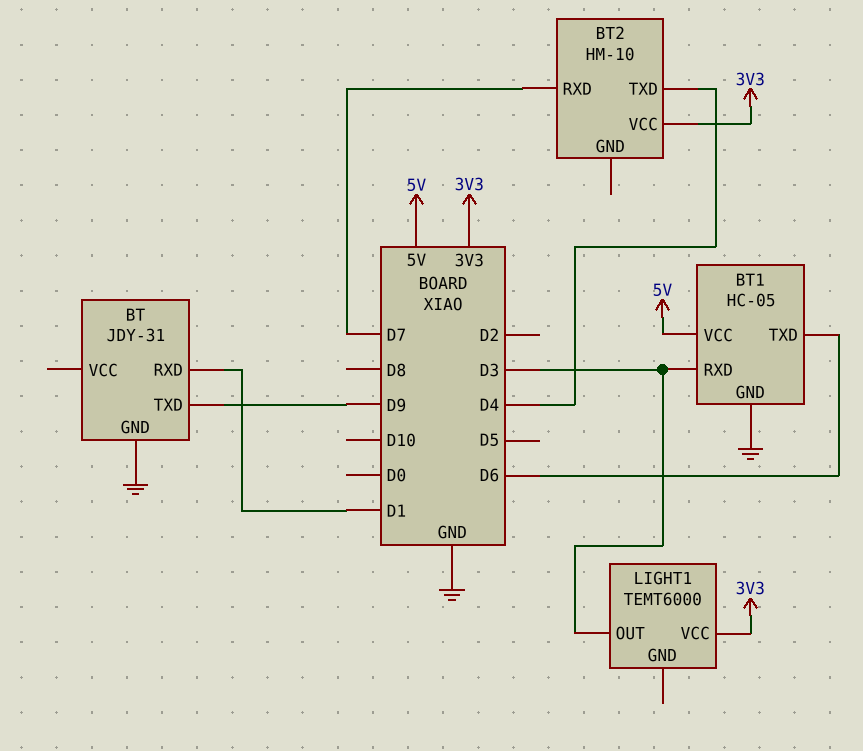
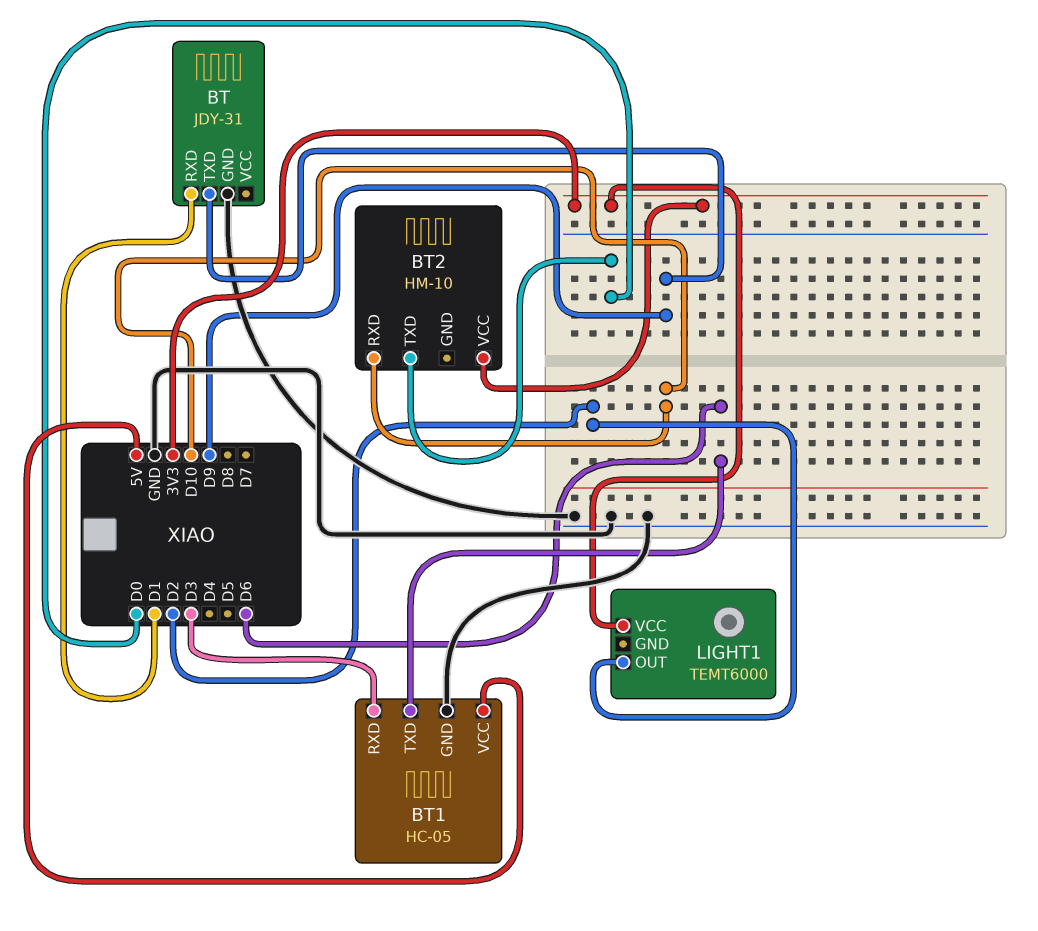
BT2 pin RXD: D7 -> D10
BT2 pin TXD: D4 -> D0
LIGHT1 pin OUT: D3 -> D2

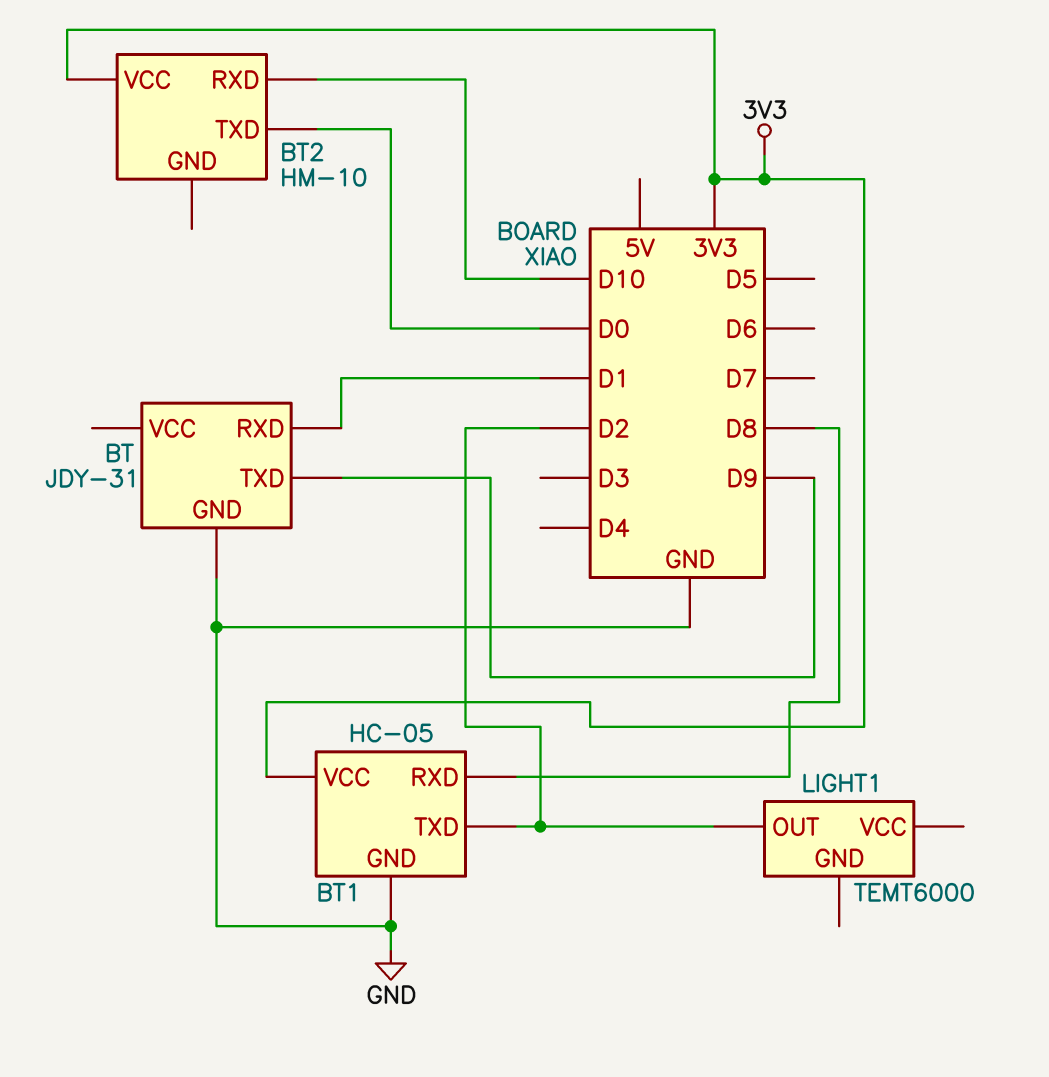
BT1 pin RXD: D3 -> D8
BT1 pin TXD: D6 -> D2
BT1 pin VCC: 5V -> 3V3
LIGHT1 pin VCC: 3V3 -> none

